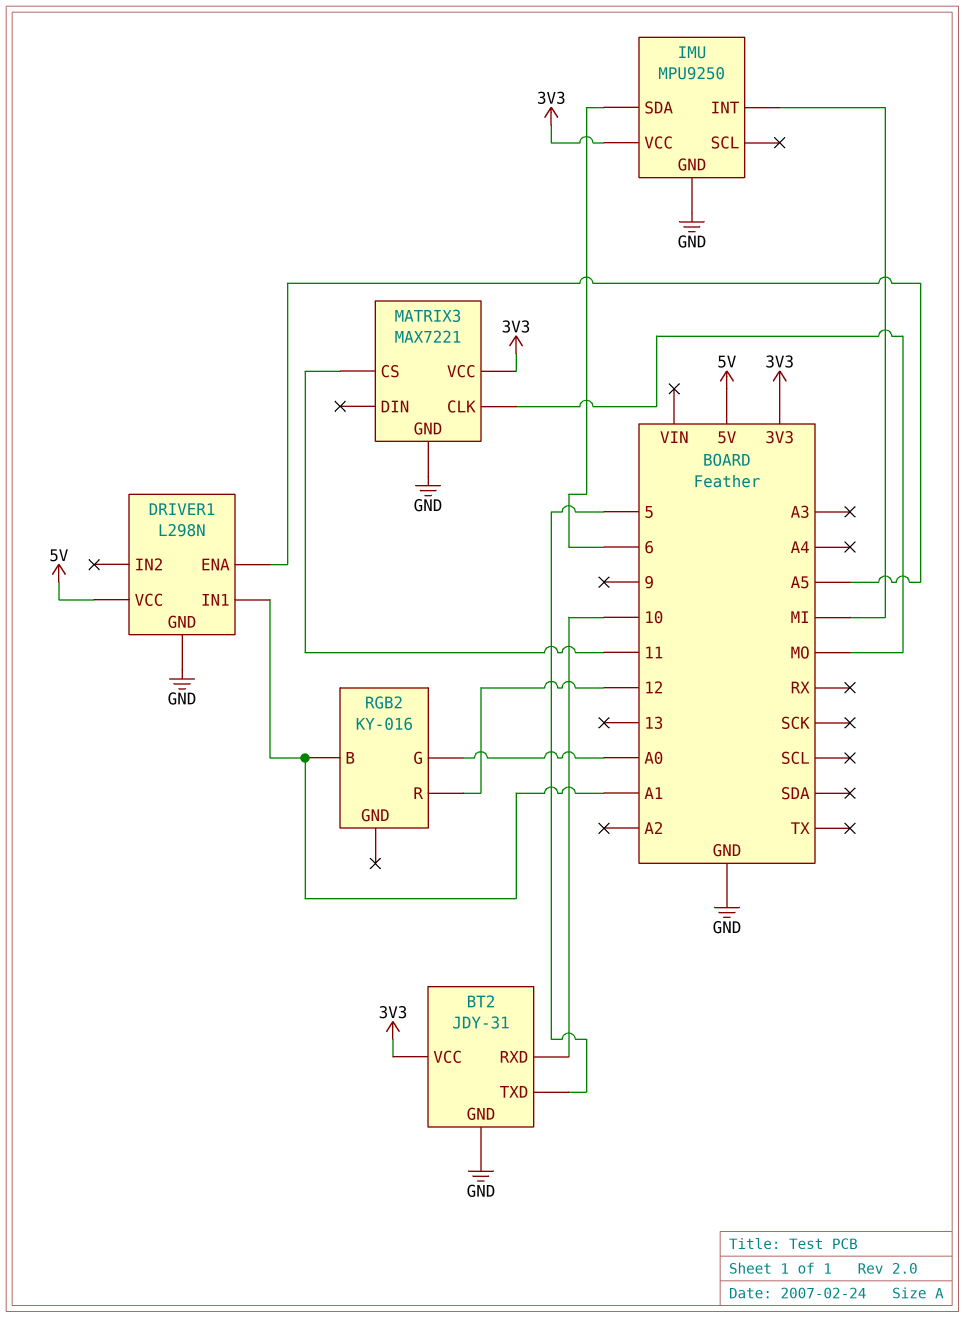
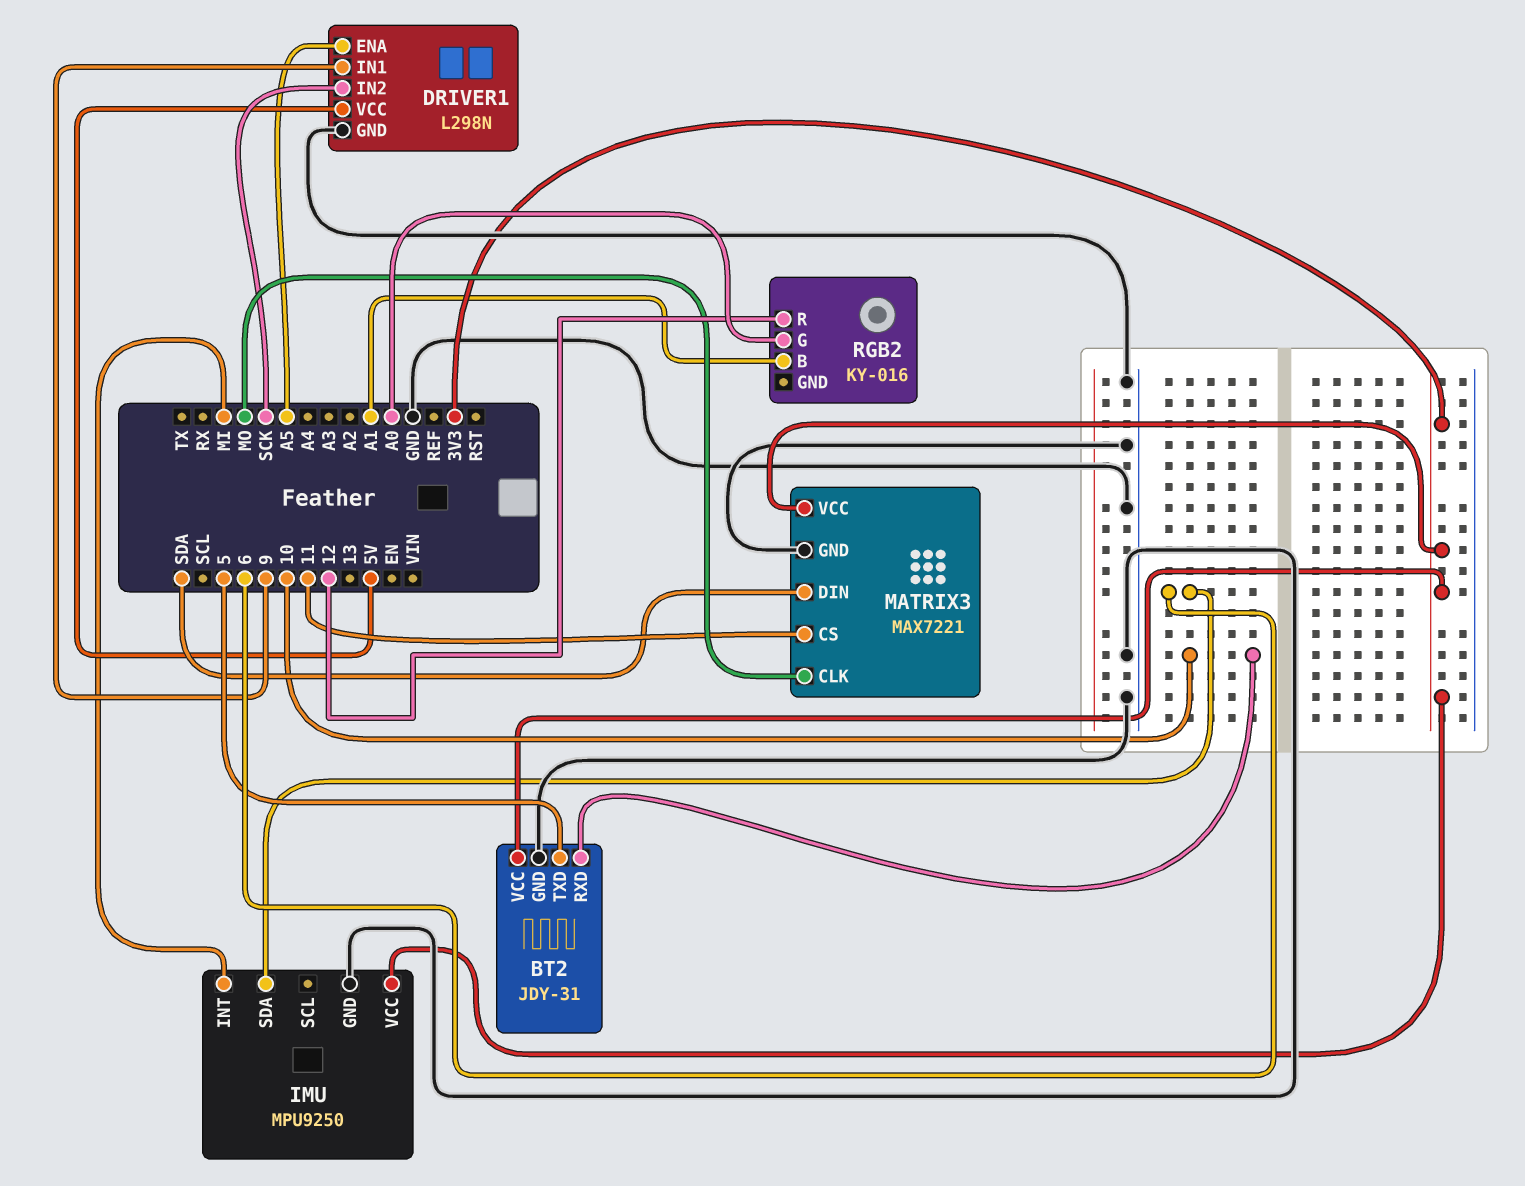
DRIVER1 pin IN1: A1 -> 9
DRIVER1 pin IN2: none -> SCK
MATRIX3 pin DIN: none -> SDA

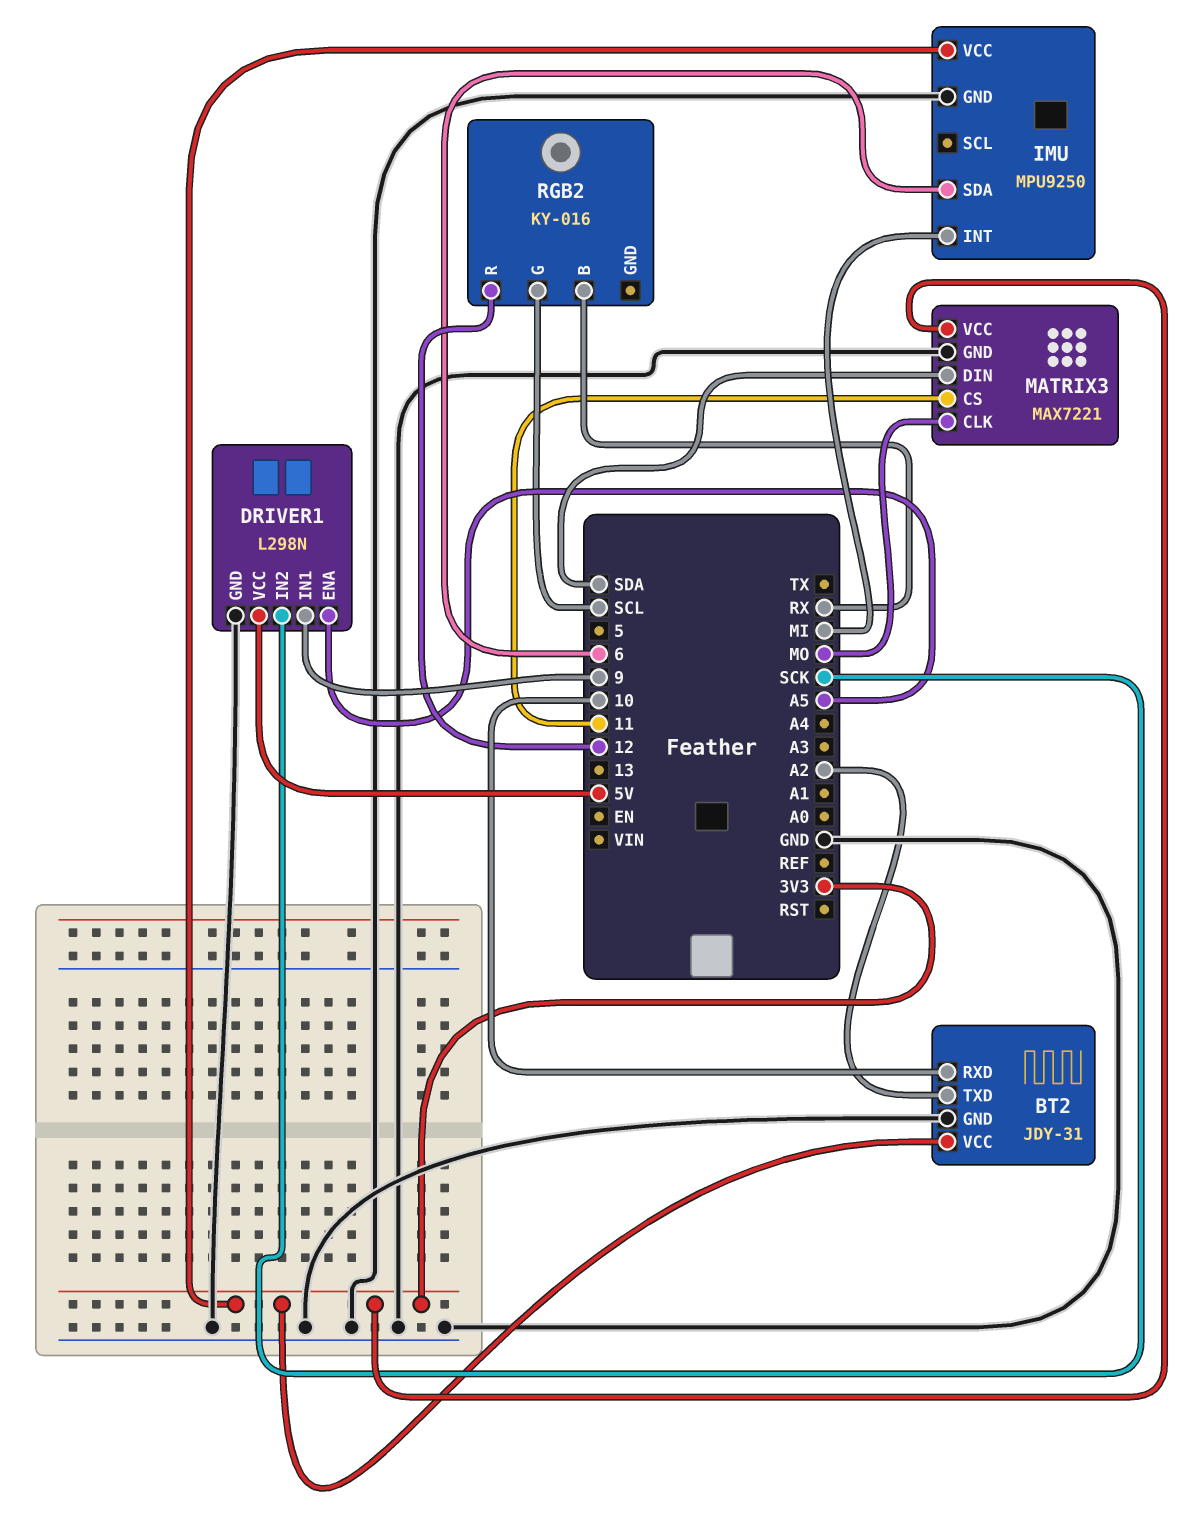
BT2 pin TXD: 5 -> A2
RGB2 pin B: A1 -> RX
RGB2 pin G: A0 -> SCL

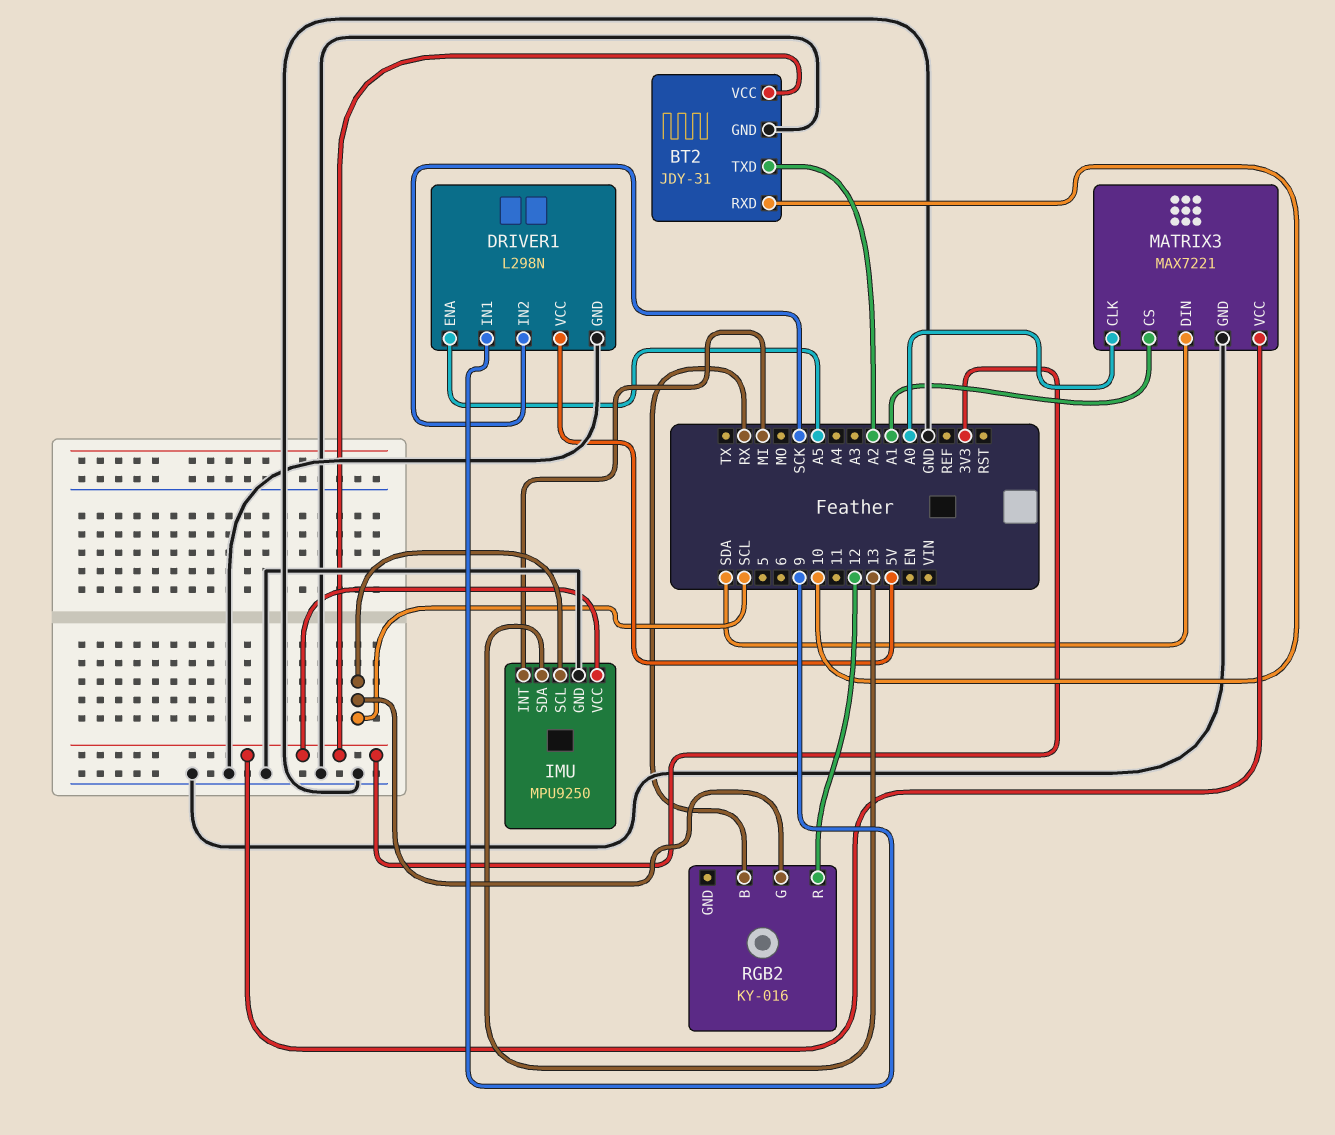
IMU pin SCL: none -> SCL
IMU pin SDA: 6 -> 13
MATRIX3 pin CLK: MO -> A0
MATRIX3 pin CS: 11 -> A1

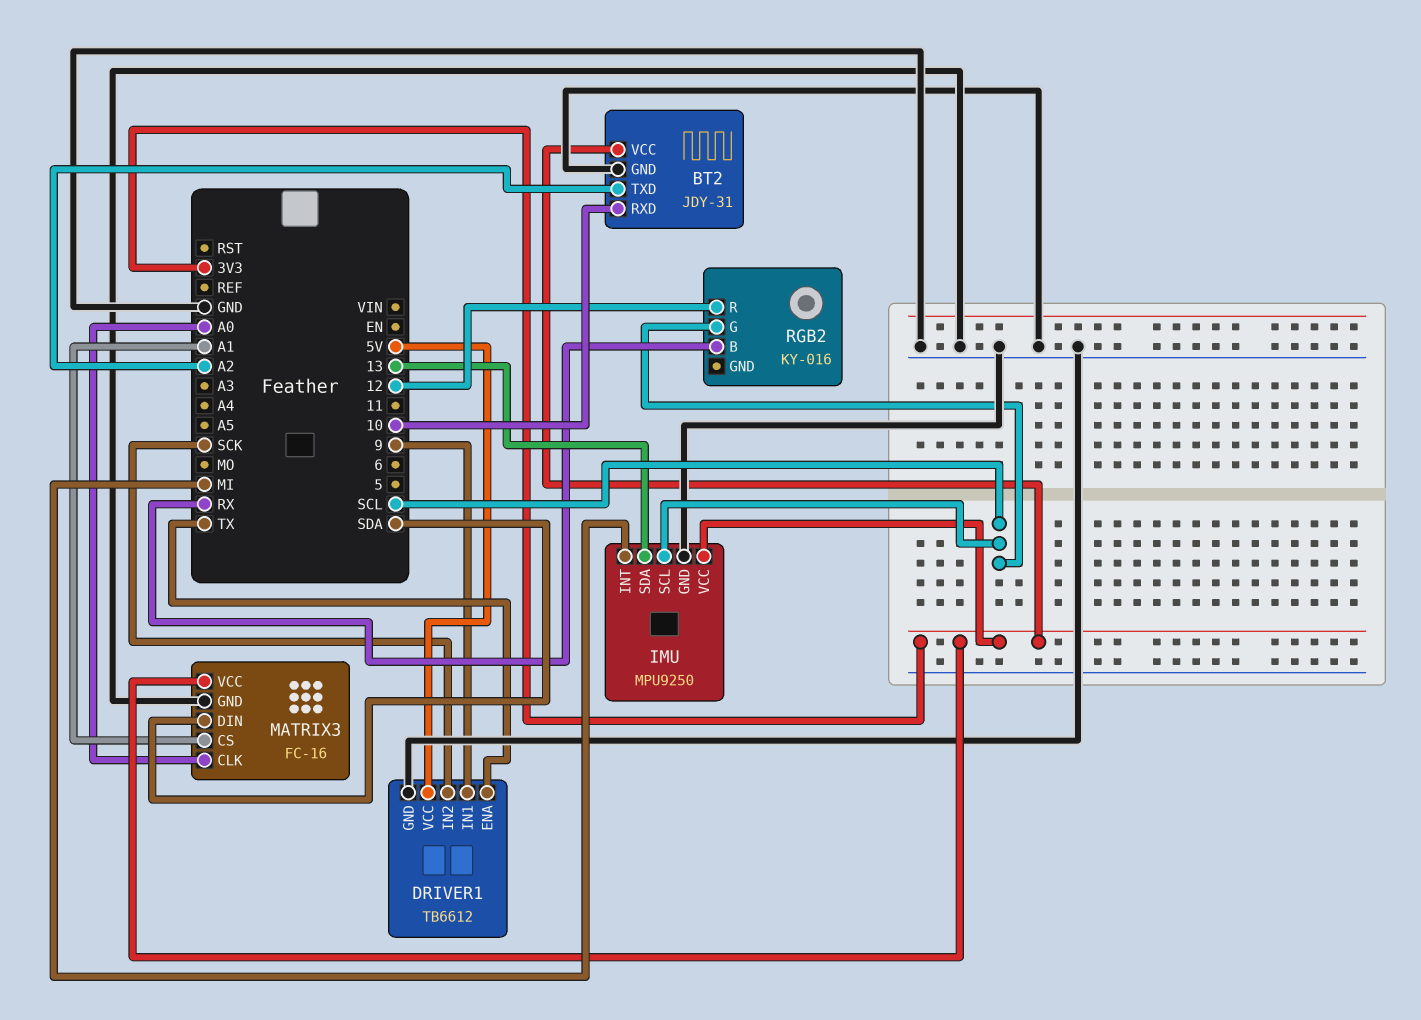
DRIVER1: L298N -> TB6612
DRIVER1 pin ENA: A5 -> TX
MATRIX3: MAX7221 -> FC-16

